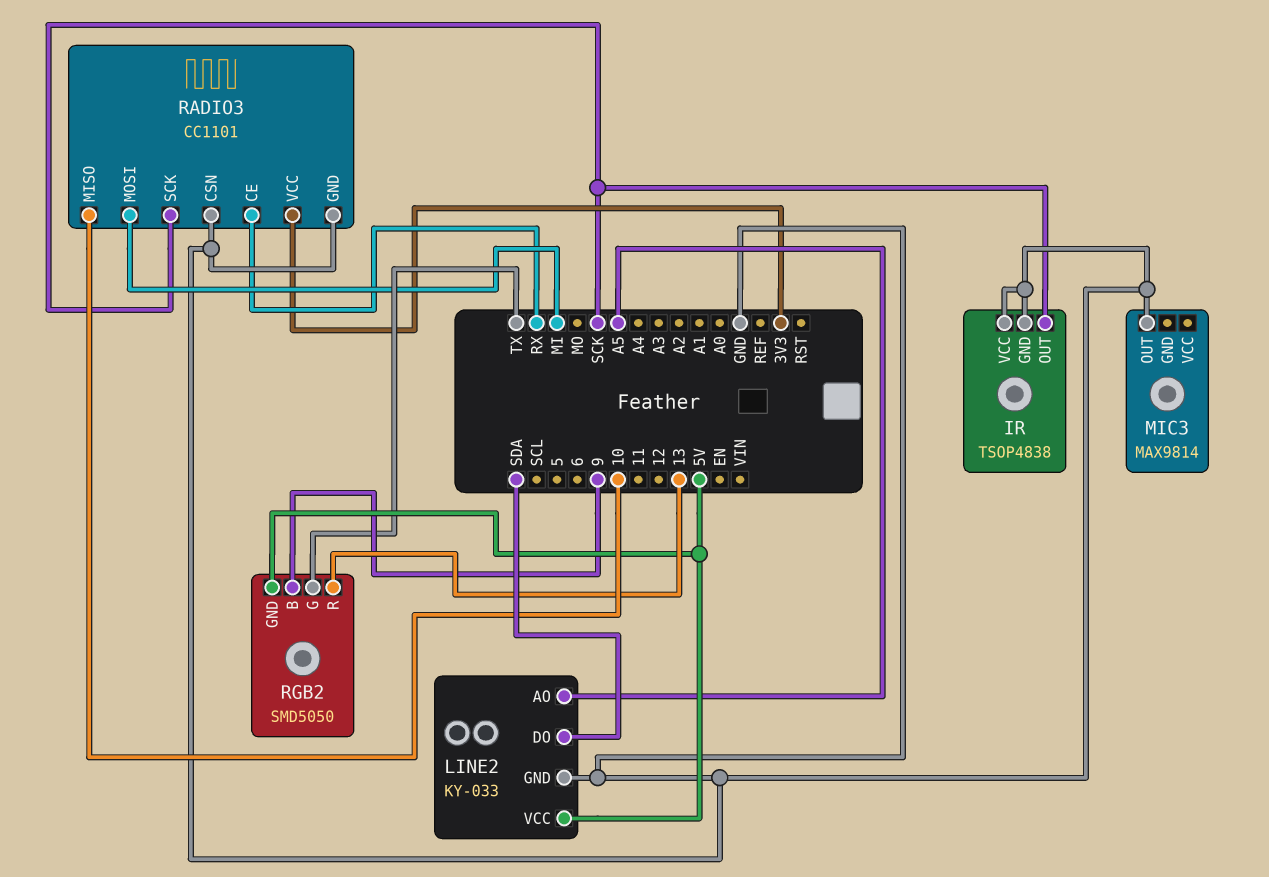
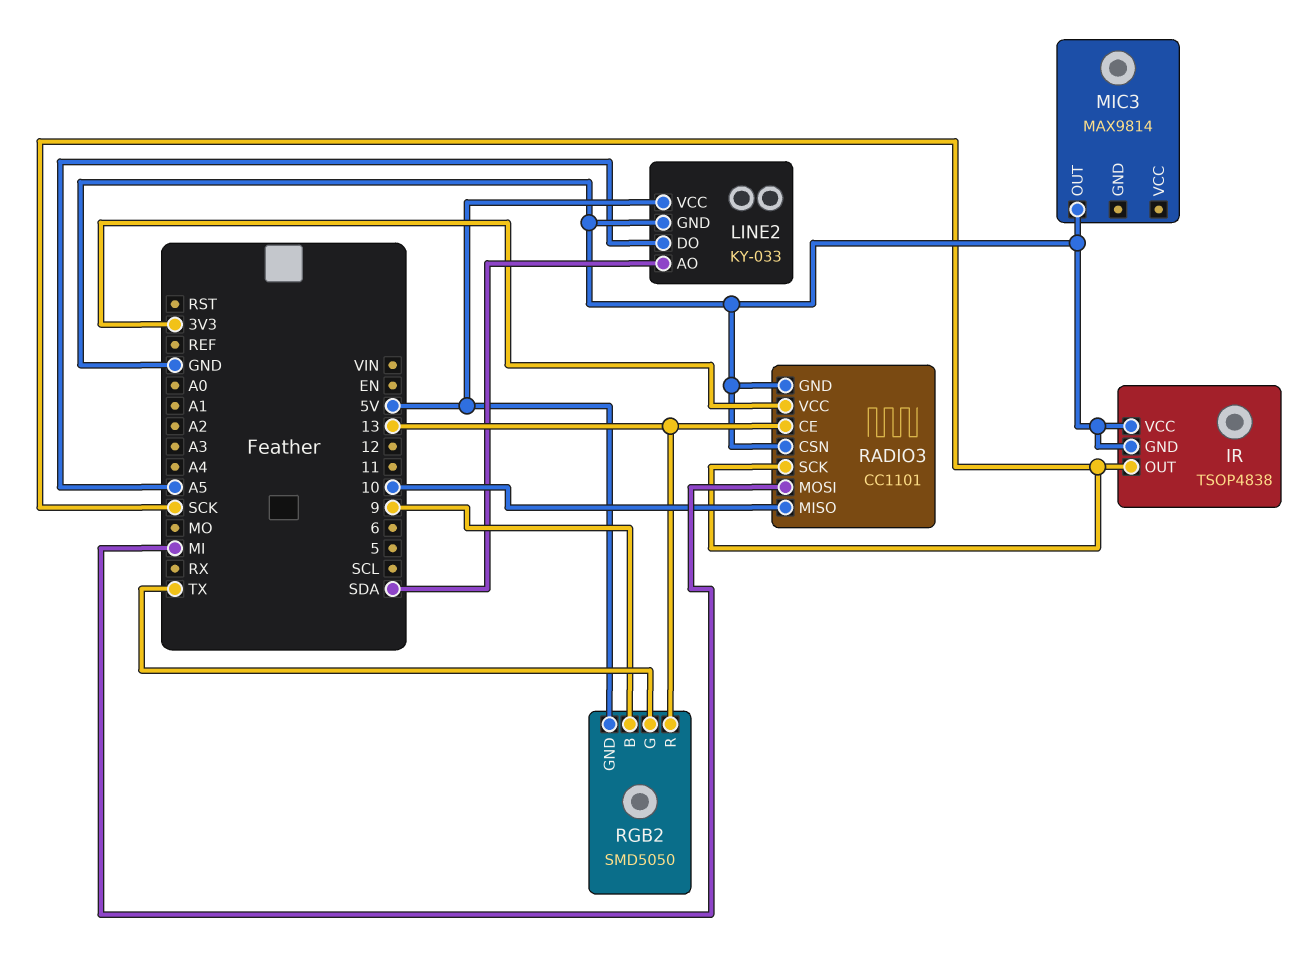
LINE2 pin AO: A5 -> SDA
LINE2 pin DO: SDA -> A5
RADIO3 pin CE: RX -> 13

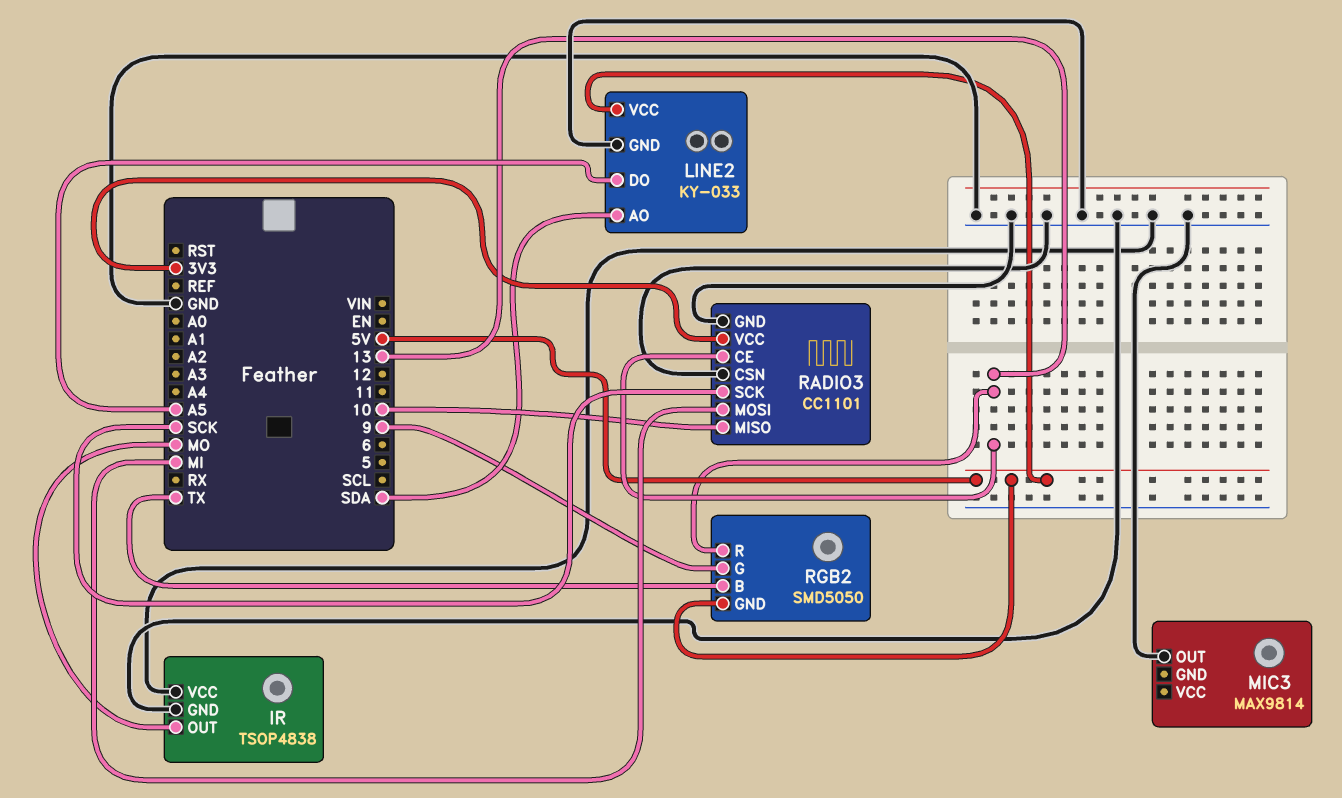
IR pin OUT: SCK -> MO
RGB2 pin B: 9 -> TX
RGB2 pin G: TX -> 9

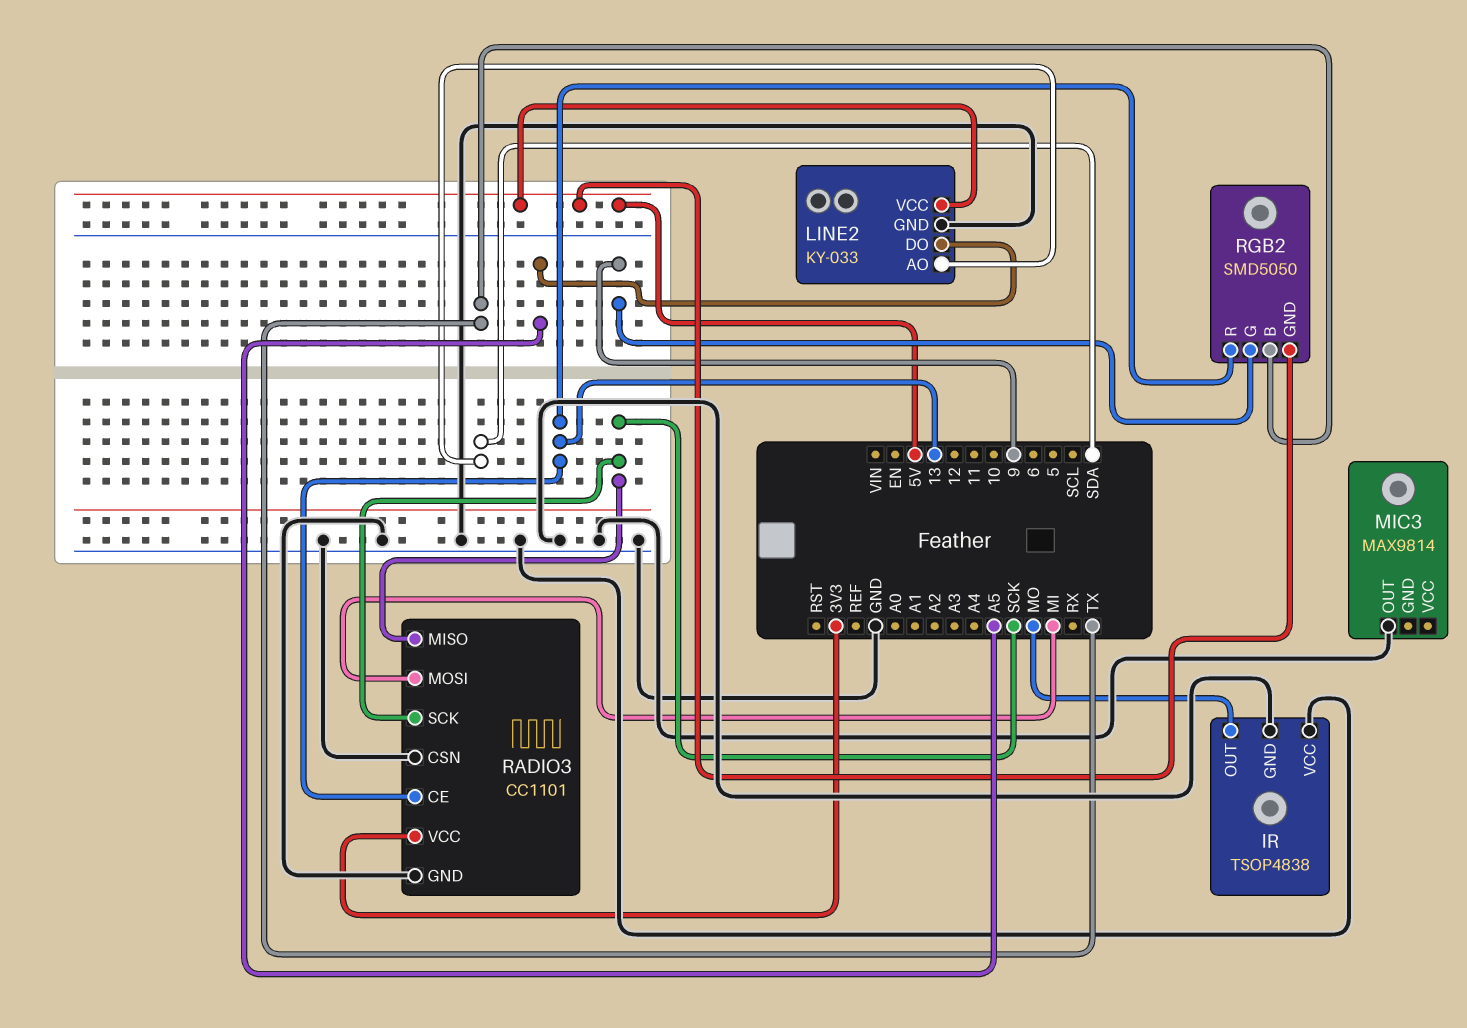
RADIO3 pin MISO: 10 -> SCK

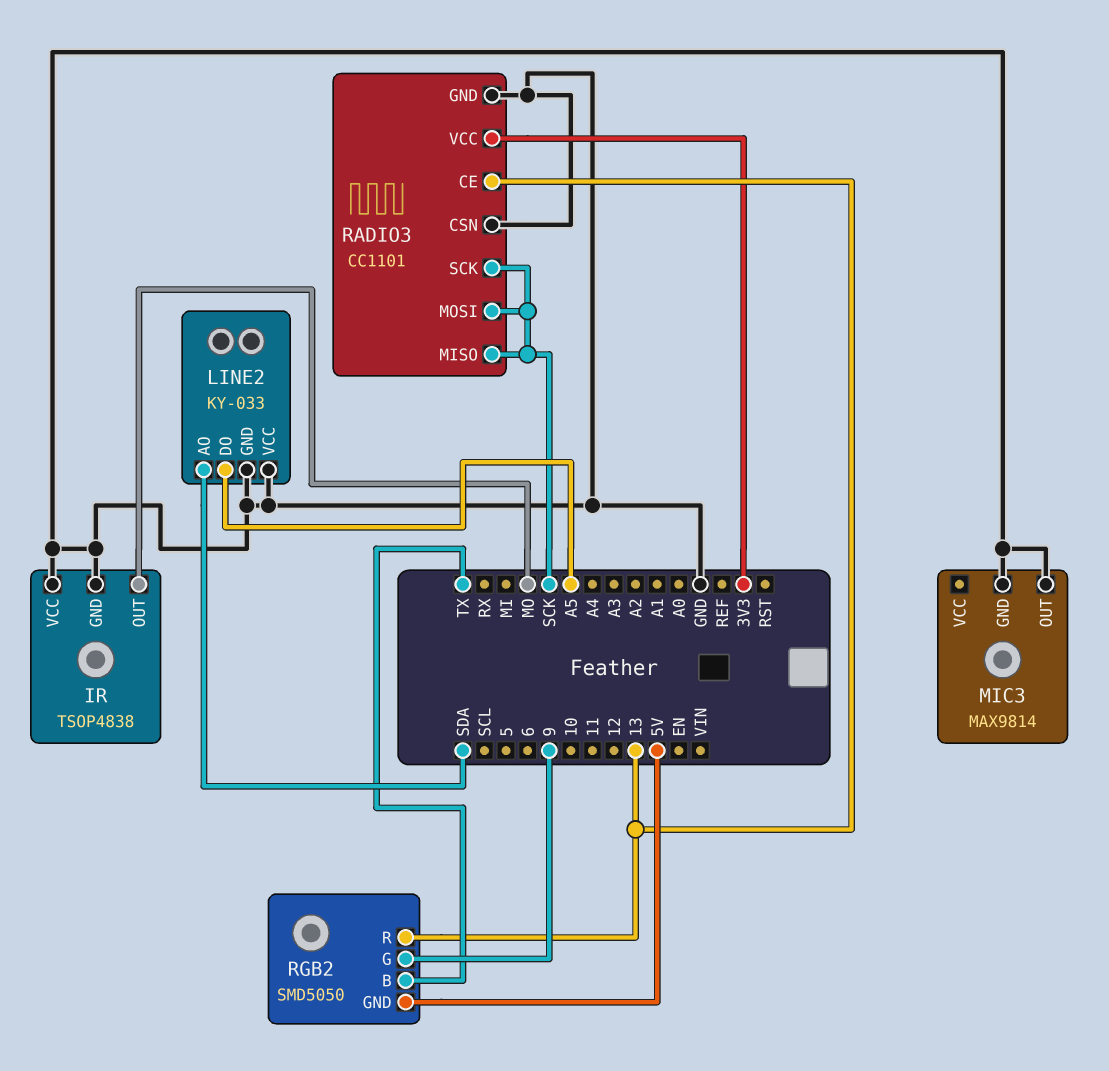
LINE2 pin VCC: 5V -> GND
MIC3 pin GND: none -> GND
RADIO3 pin MOSI: MI -> SCK

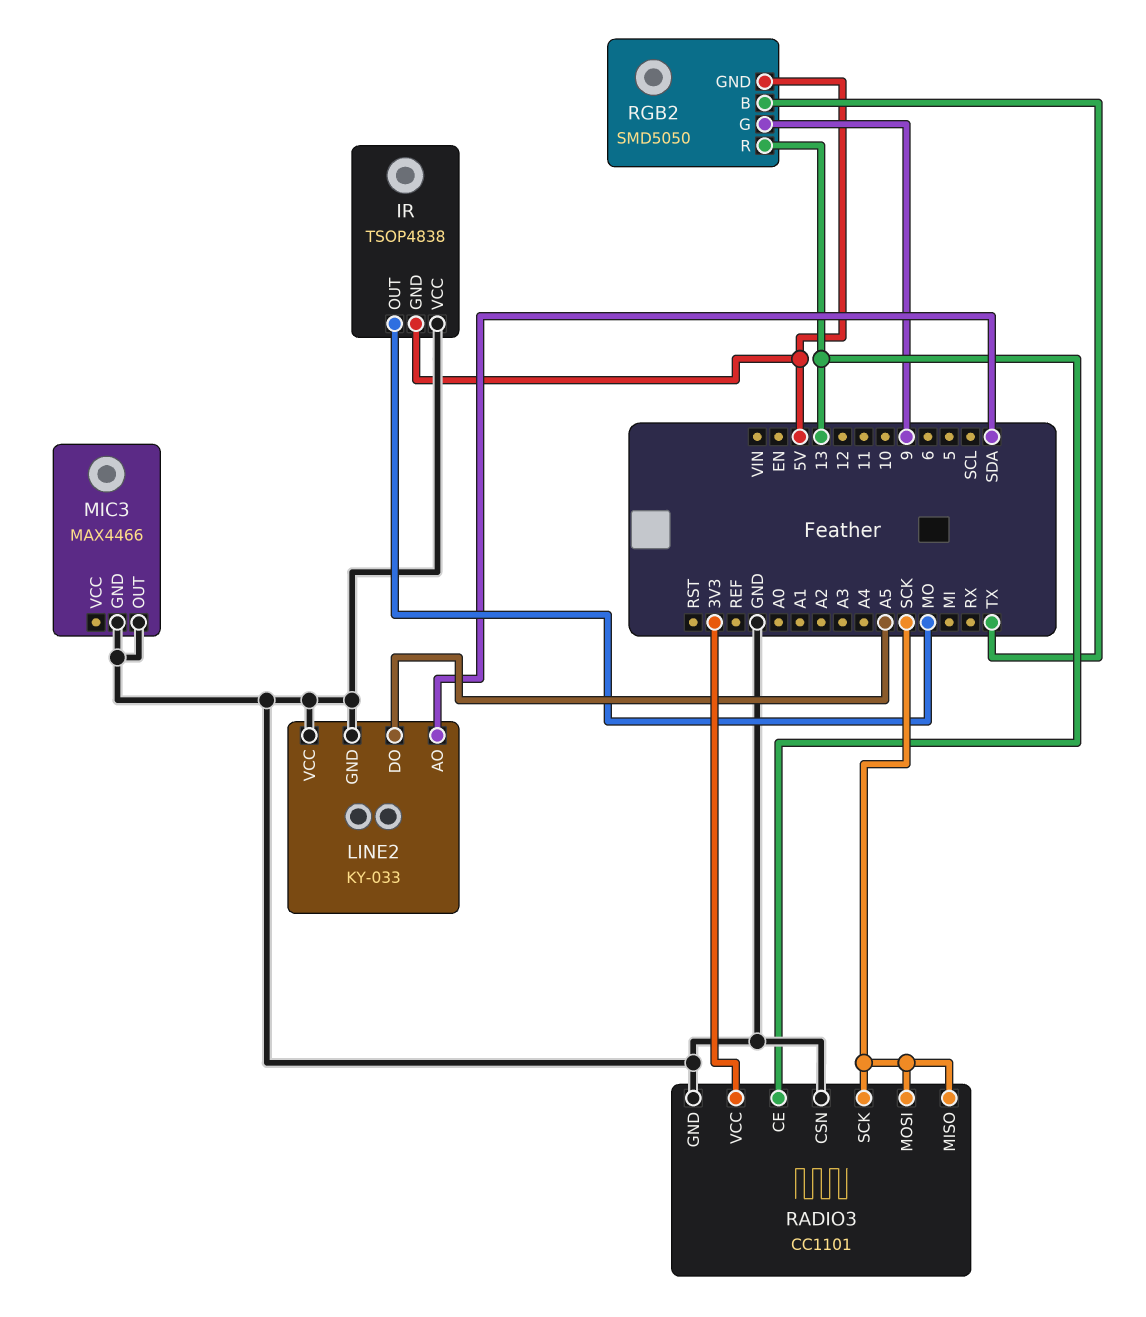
IR pin GND: GND -> 5V
MIC3: MAX9814 -> MAX4466

